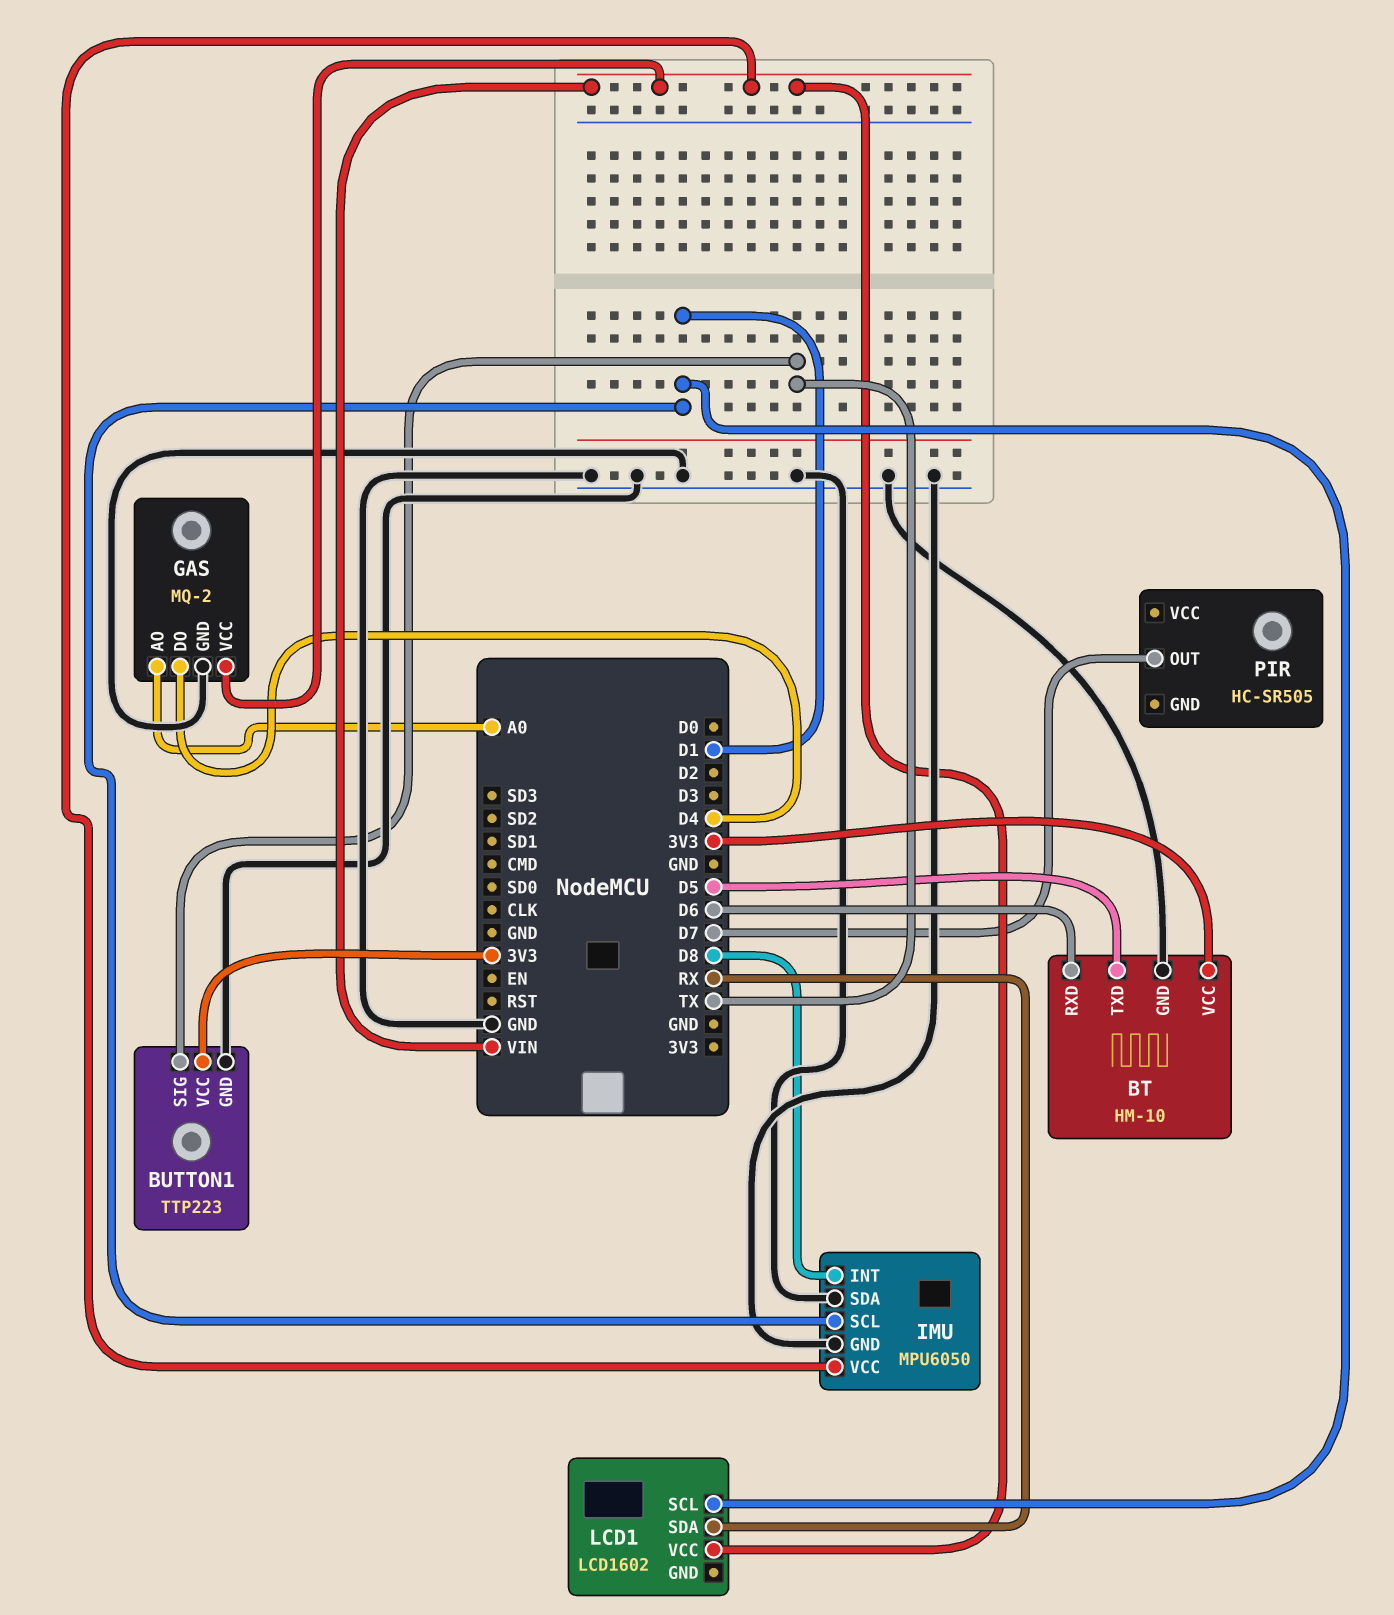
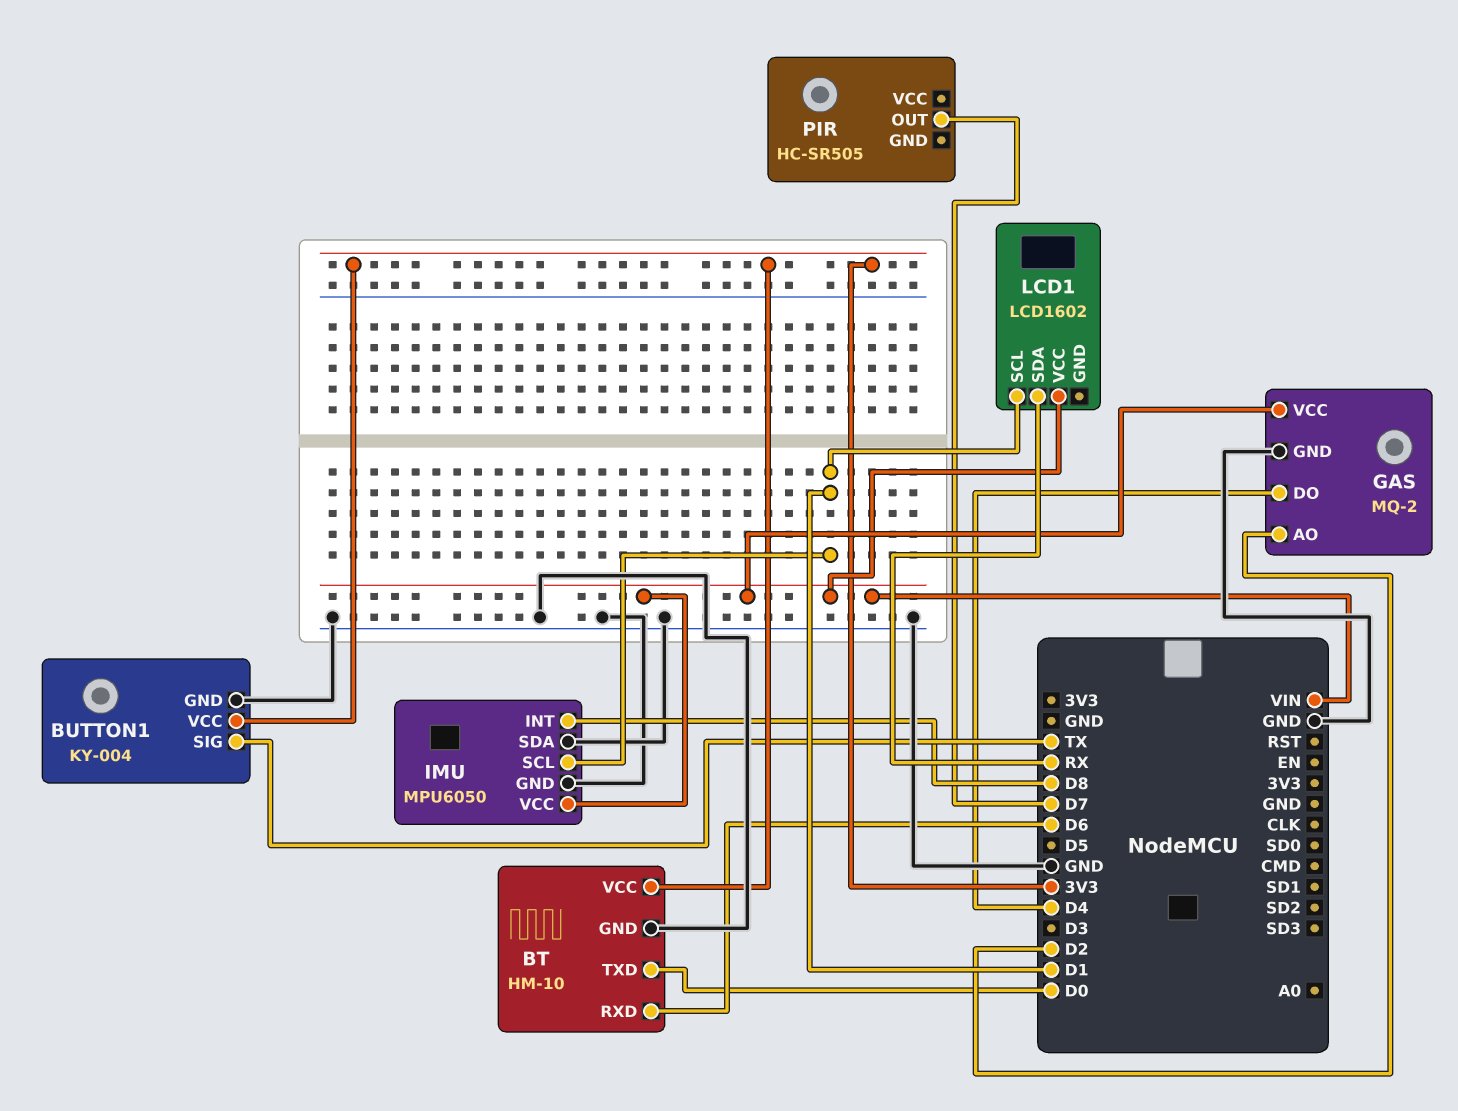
BT pin TXD: D5 -> D0
BUTTON1: TTP223 -> KY-004
GAS pin AO: A0 -> D2

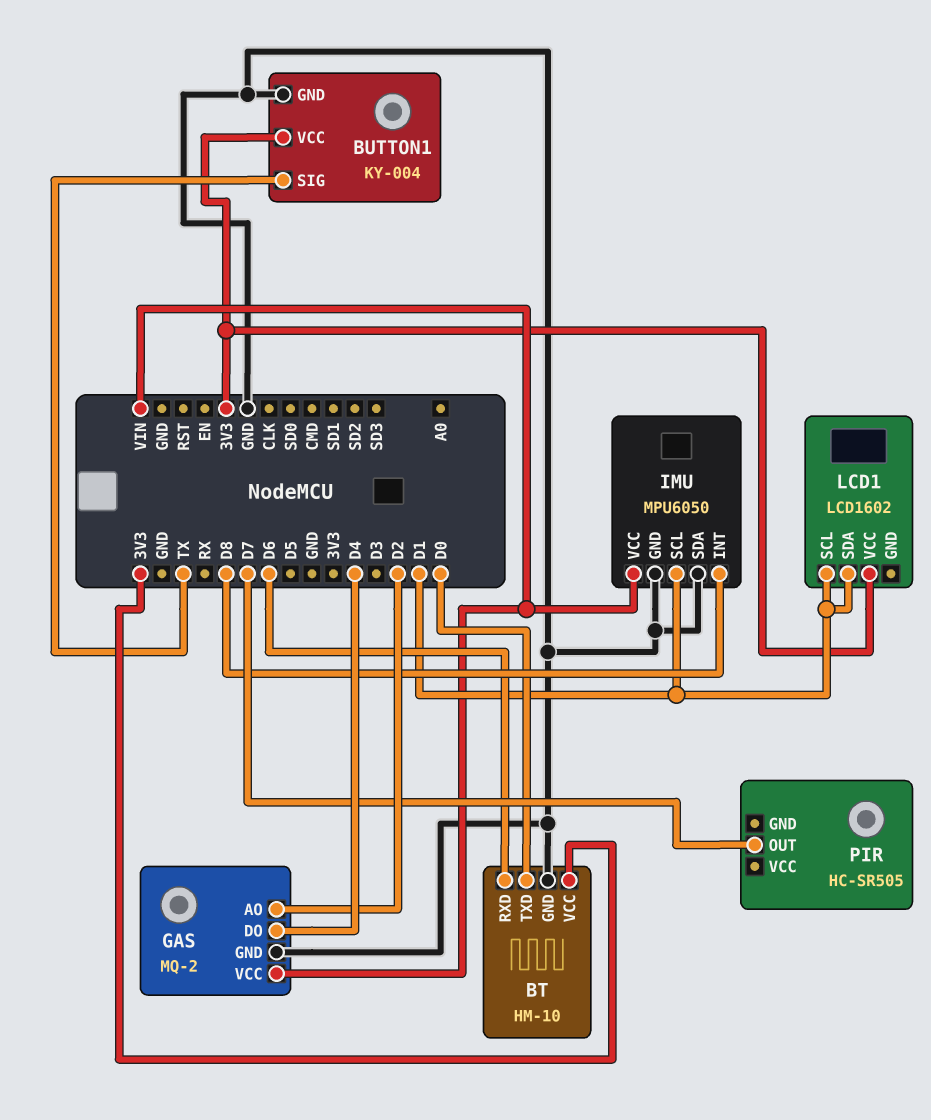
LCD1 pin SDA: RX -> D1
LCD1 pin VCC: VIN -> 3V3

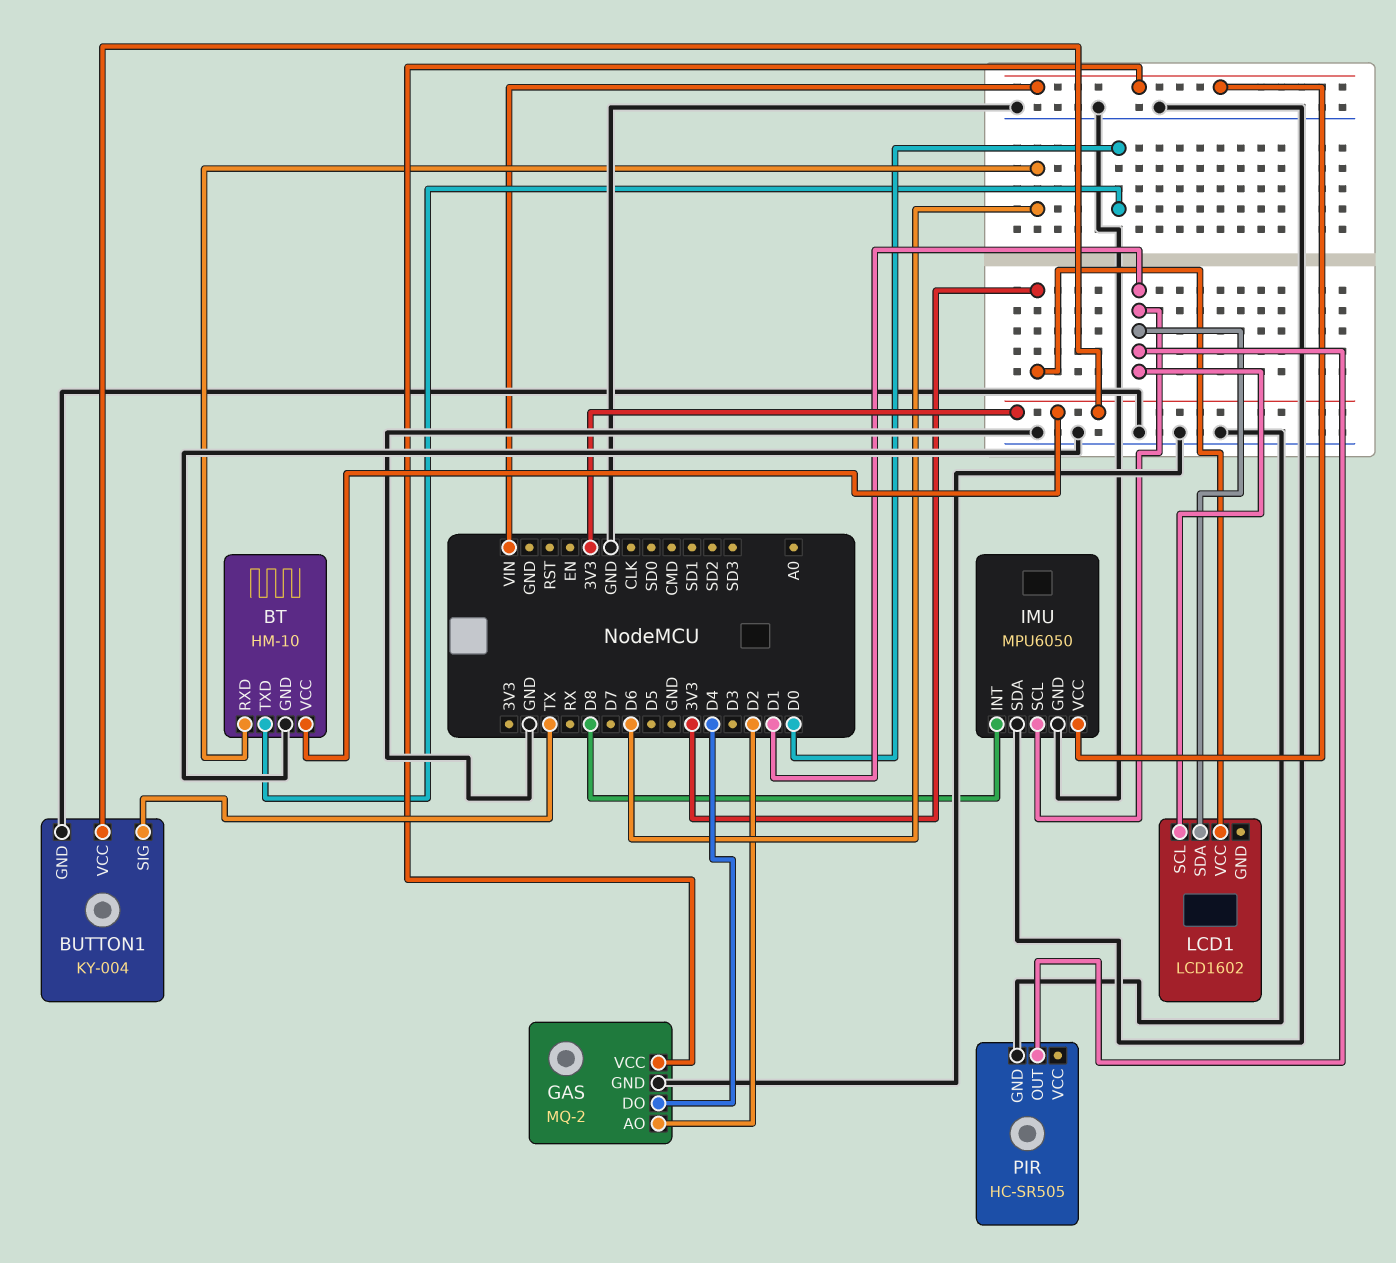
PIR pin GND: none -> GND
PIR pin OUT: D7 -> D1

